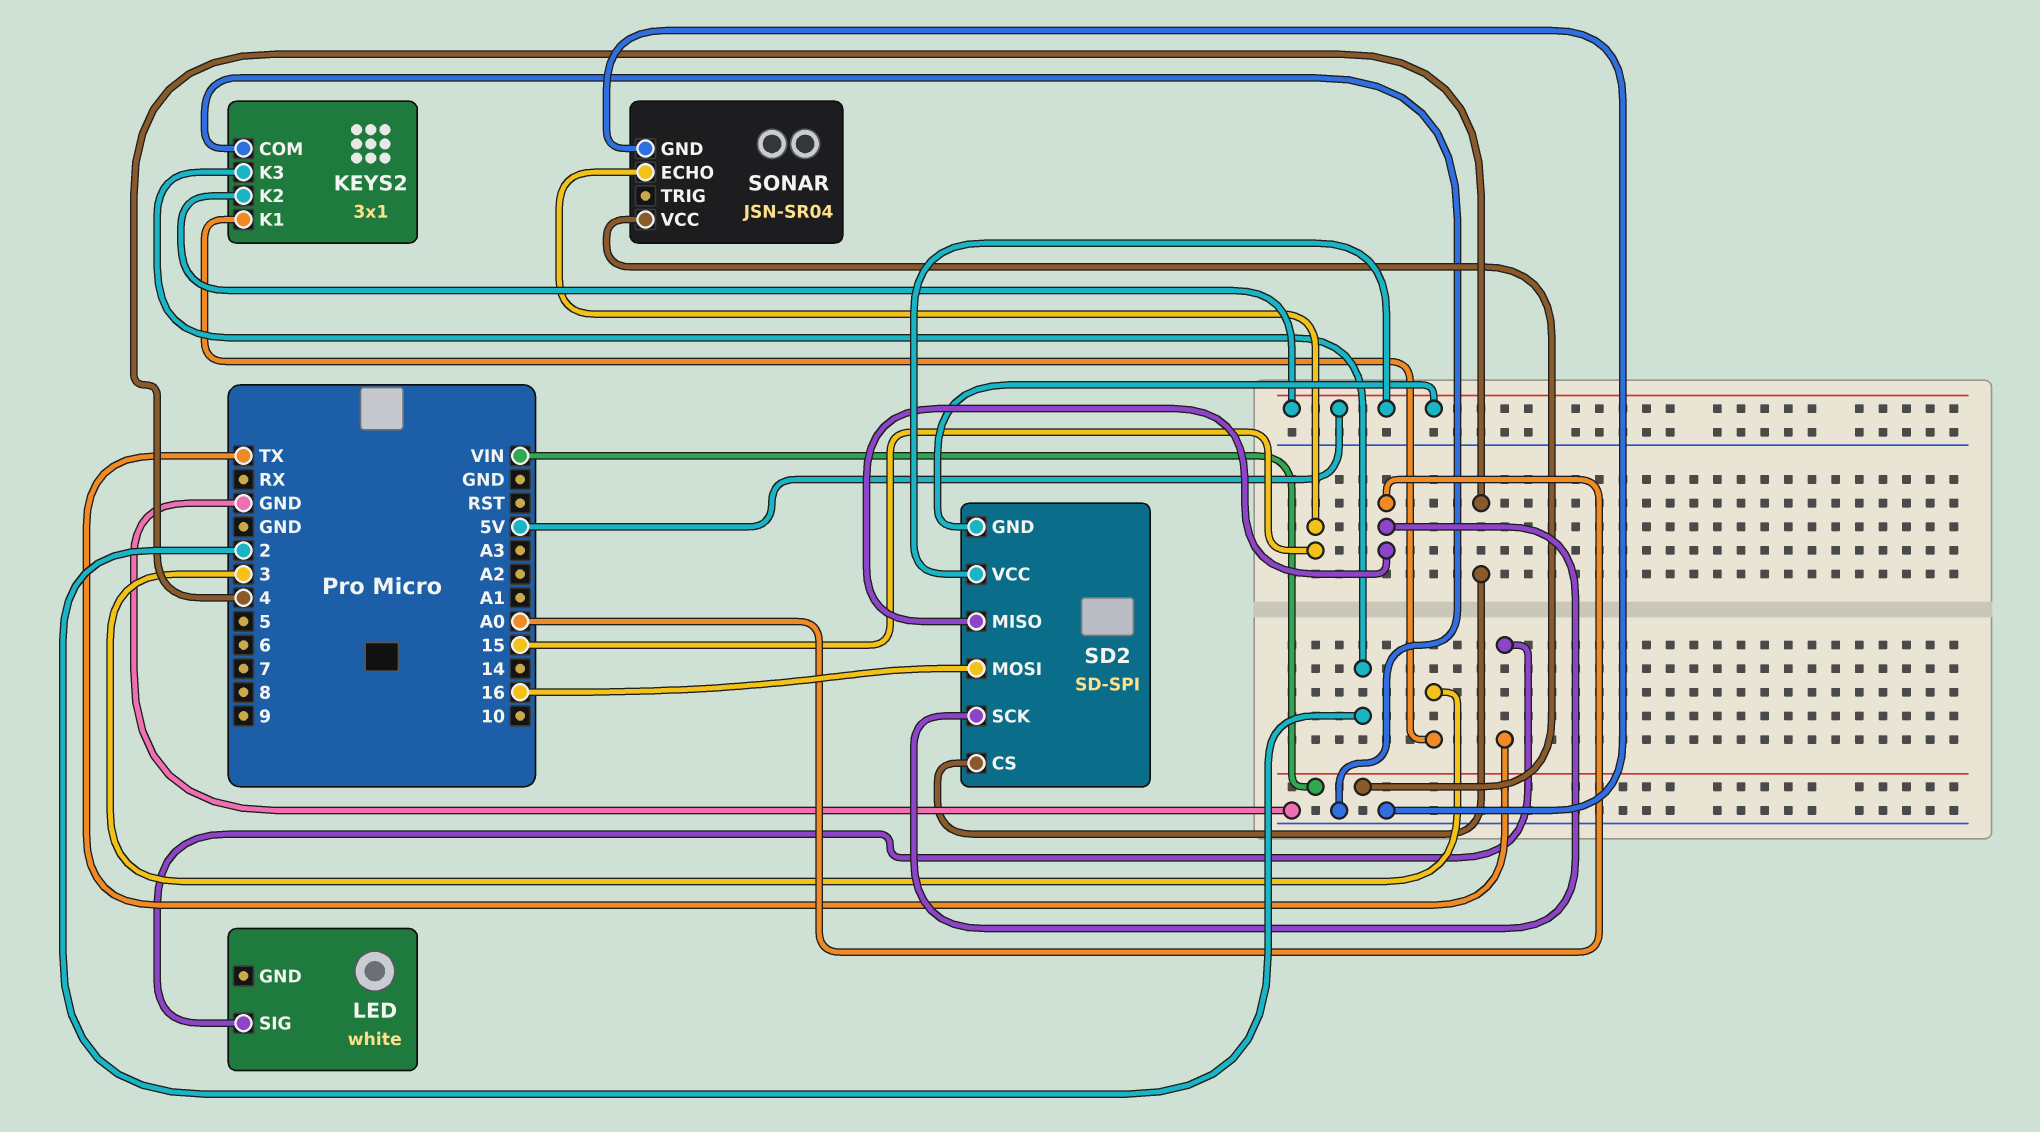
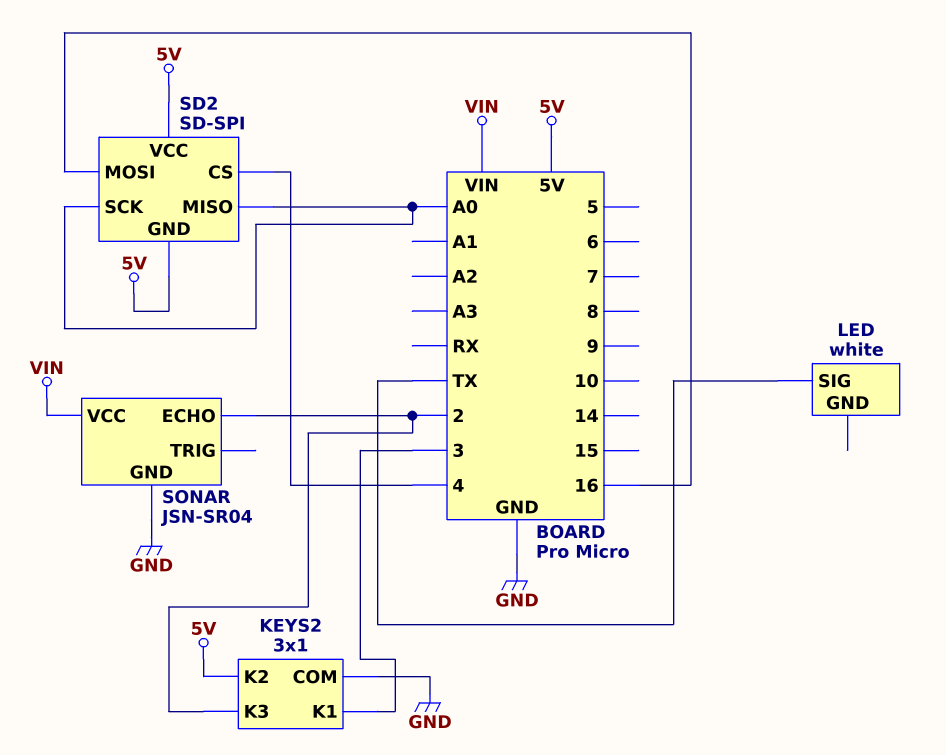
SONAR pin ECHO: 15 -> 2

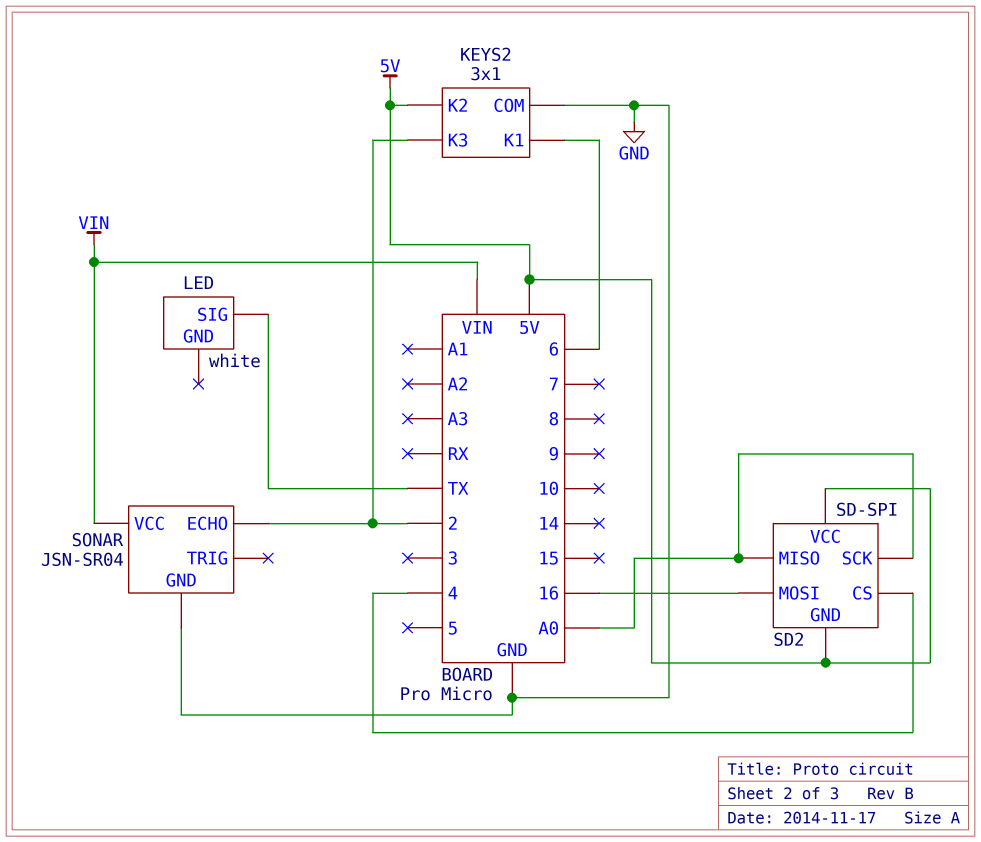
KEYS2 pin K1: 3 -> 6

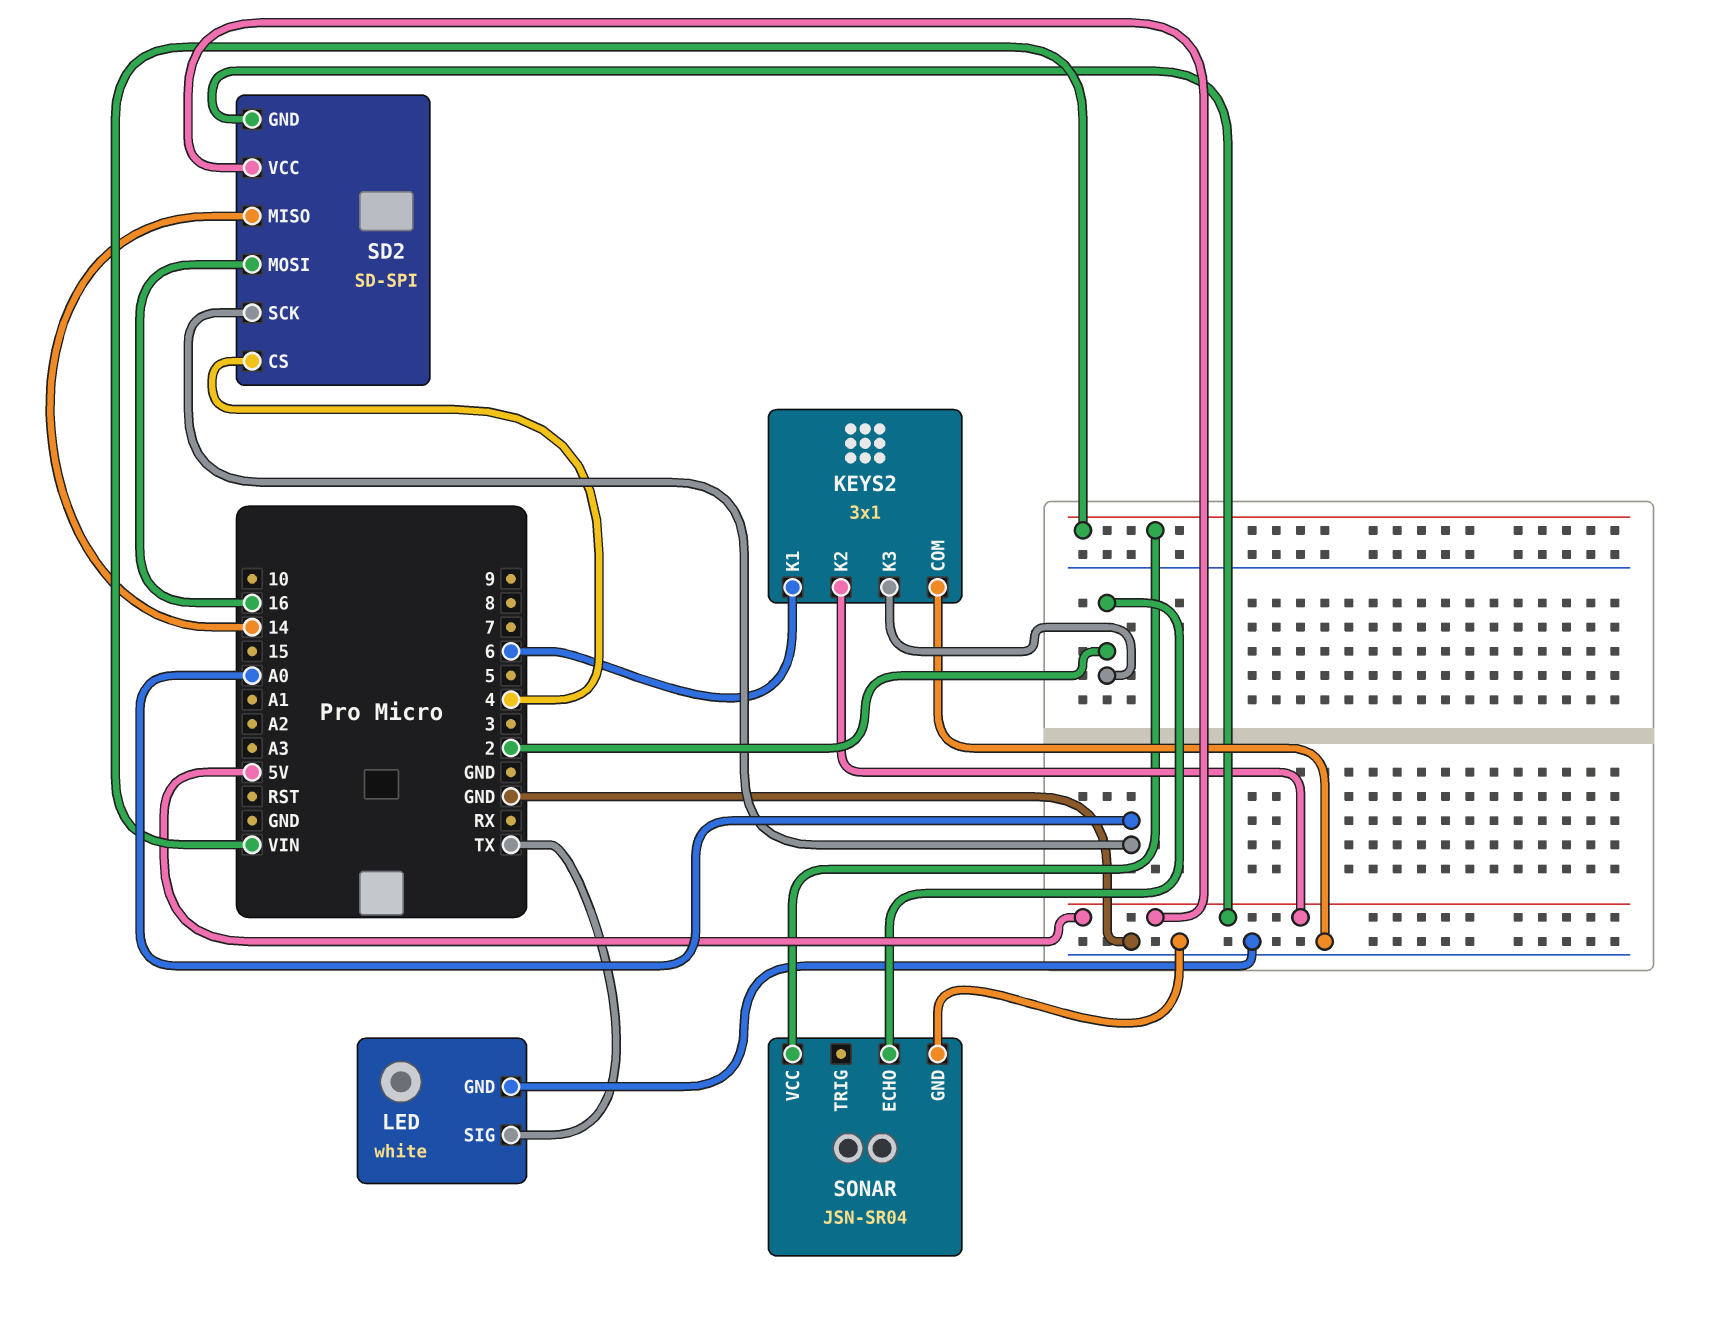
LED pin GND: none -> GND
SD2 pin MISO: A0 -> 14

